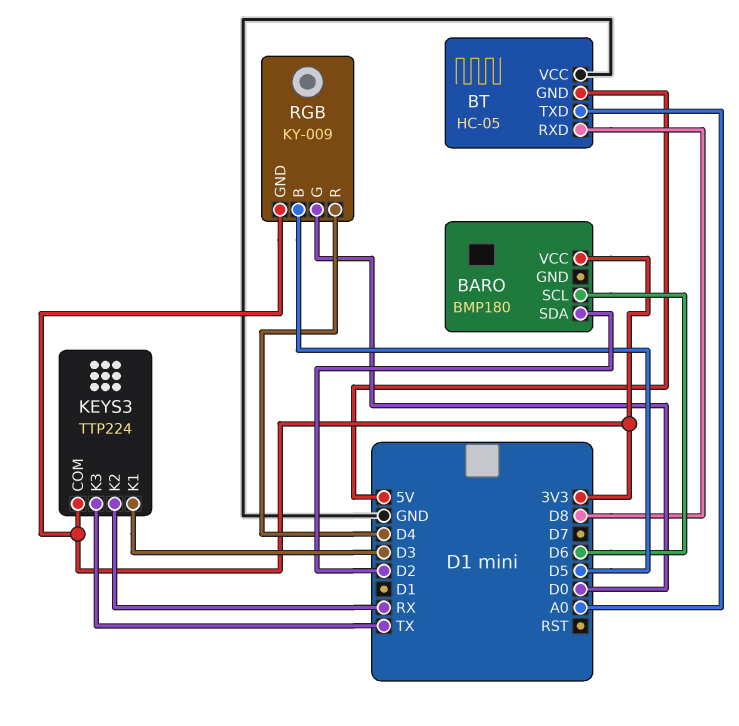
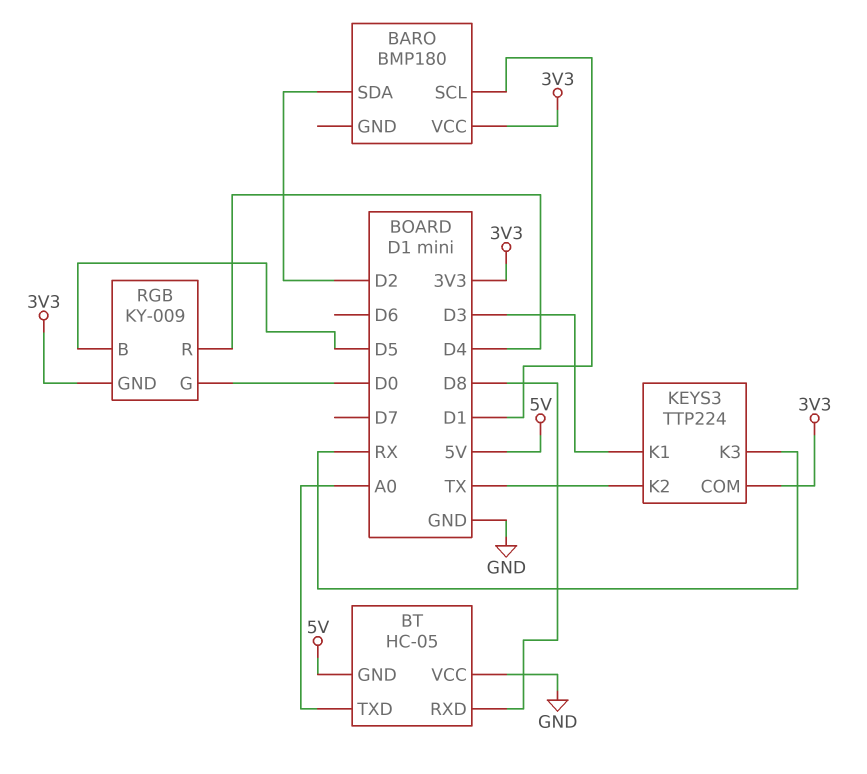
BARO pin SCL: D6 -> D1
KEYS3 pin K2: RX -> TX
KEYS3 pin K3: TX -> RX

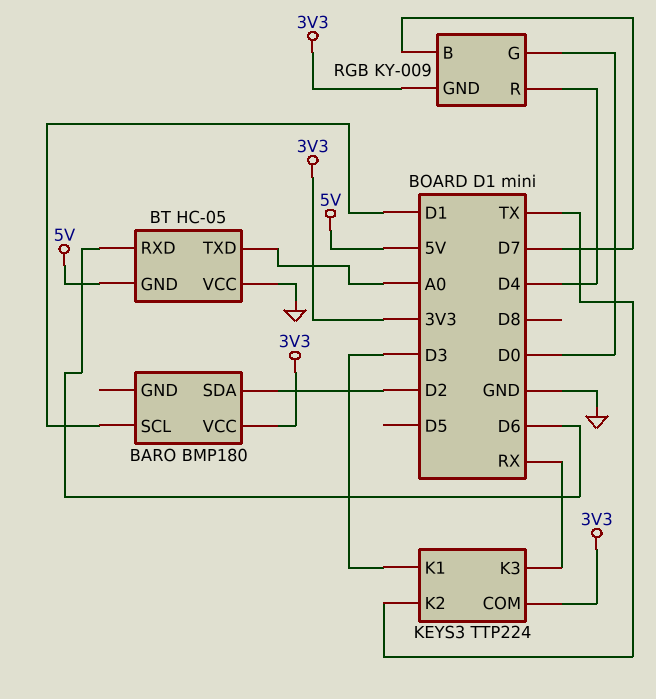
BT pin RXD: D8 -> D6
RGB pin B: D5 -> D7

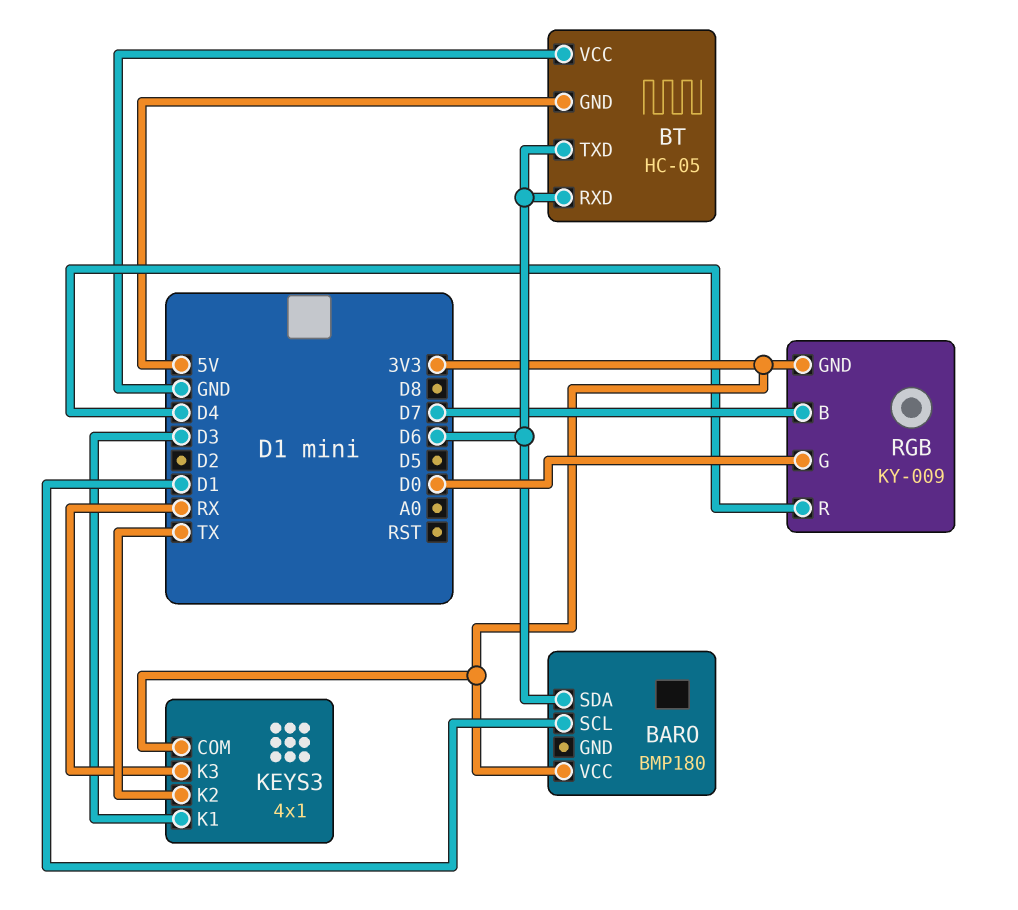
BARO pin SDA: D2 -> D6
BT pin TXD: A0 -> D6
KEYS3: TTP224 -> 4x1

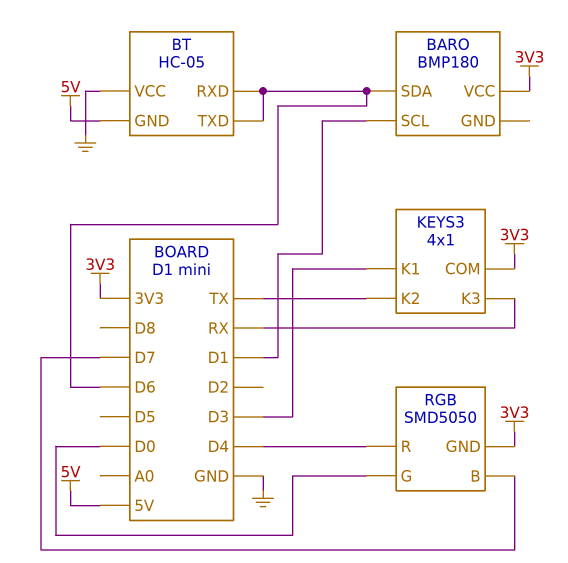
RGB: KY-009 -> SMD5050

